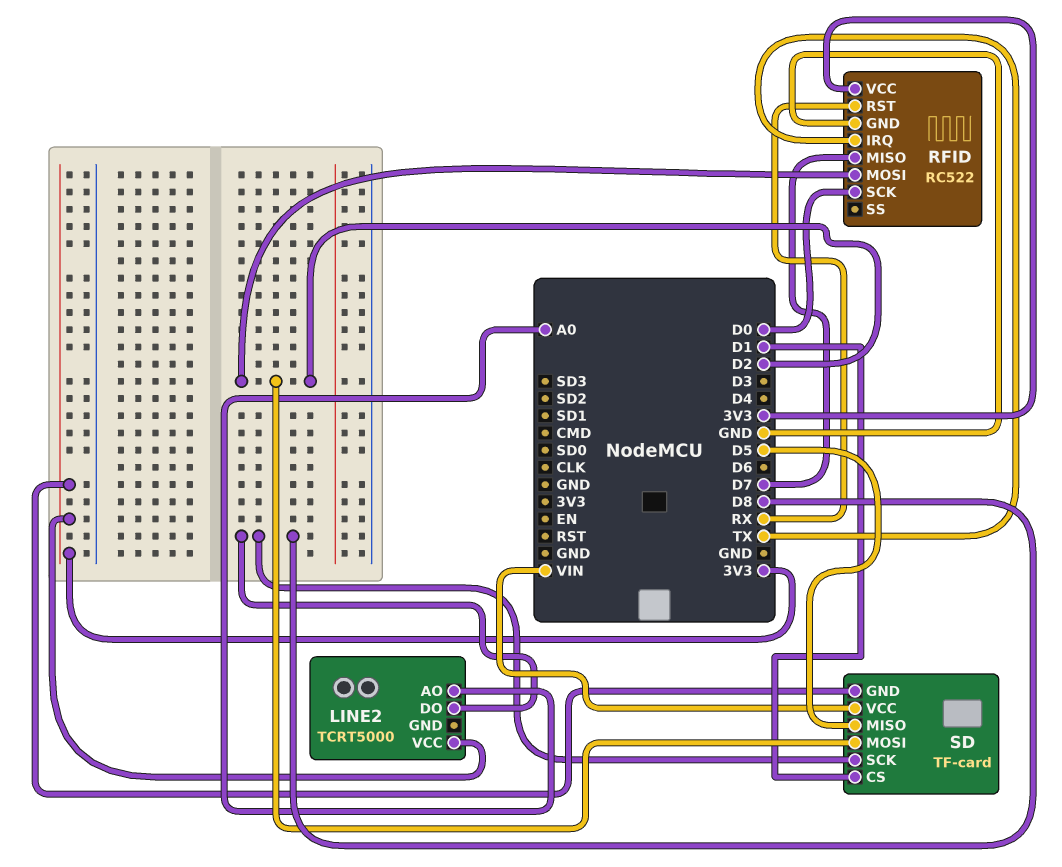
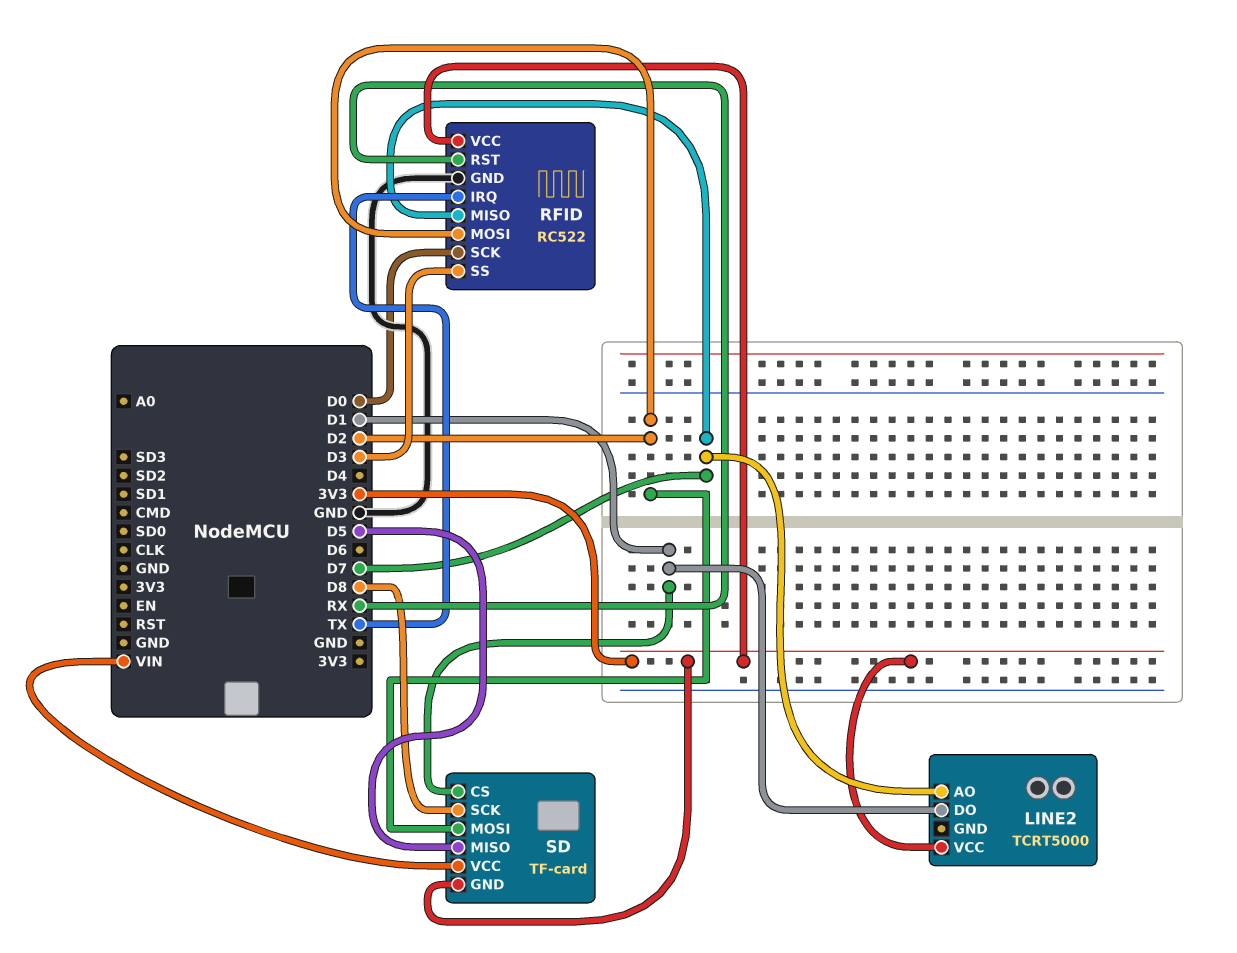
LINE2 pin AO: A0 -> D7
LINE2 pin DO: D8 -> D1
RFID pin SS: none -> D3

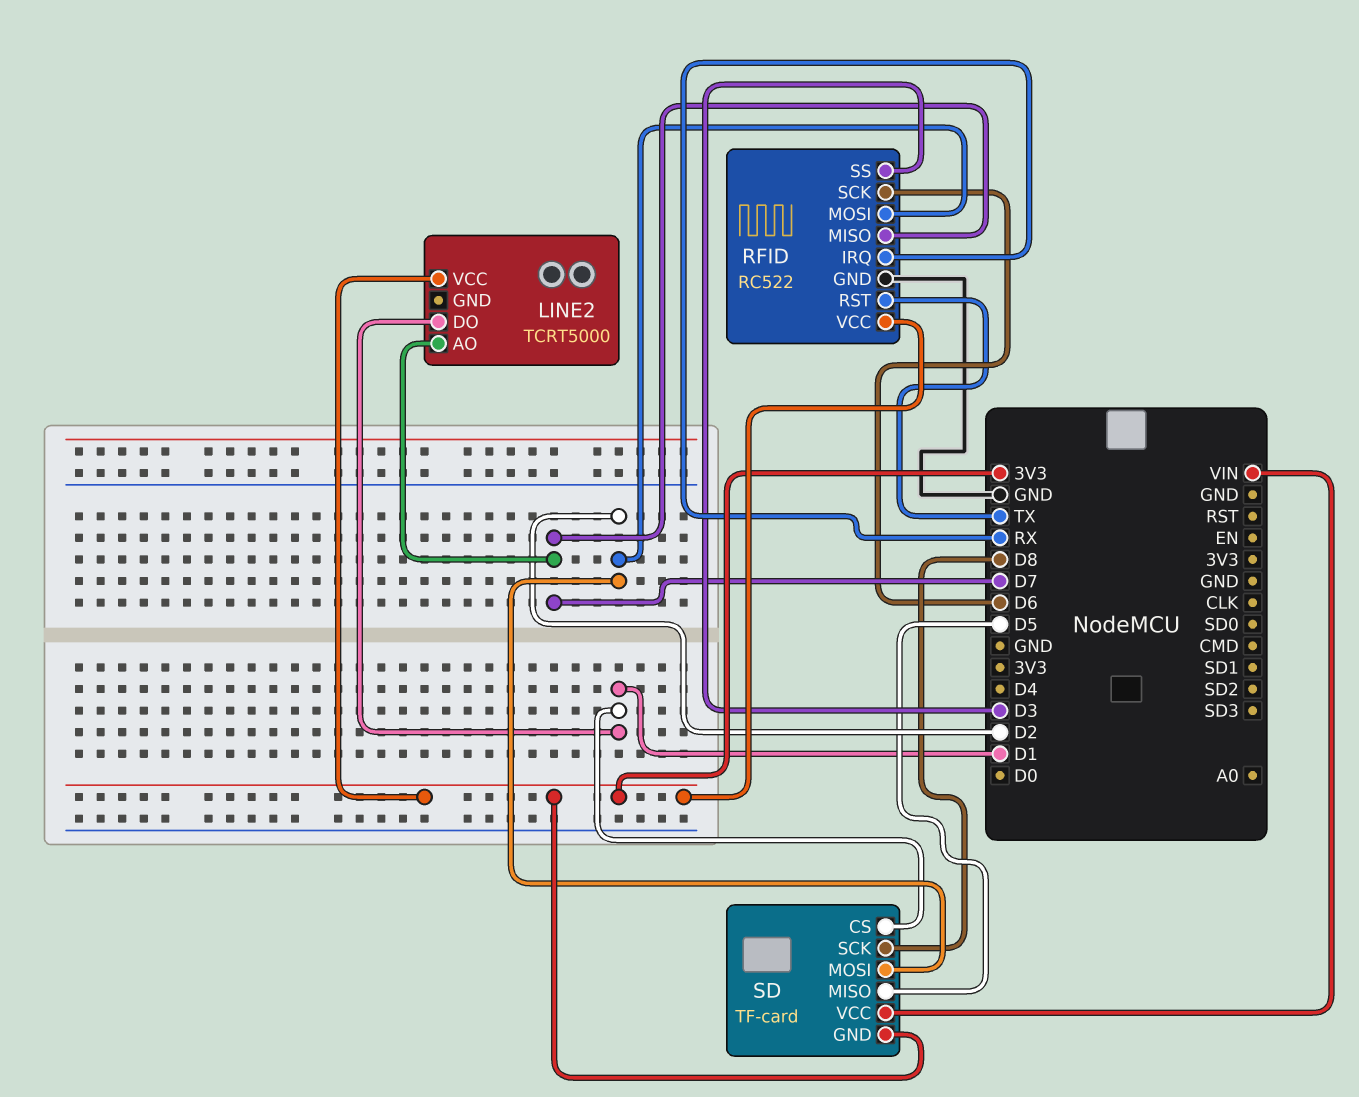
RFID pin IRQ: TX -> RX
RFID pin RST: RX -> TX
RFID pin SCK: D0 -> D6

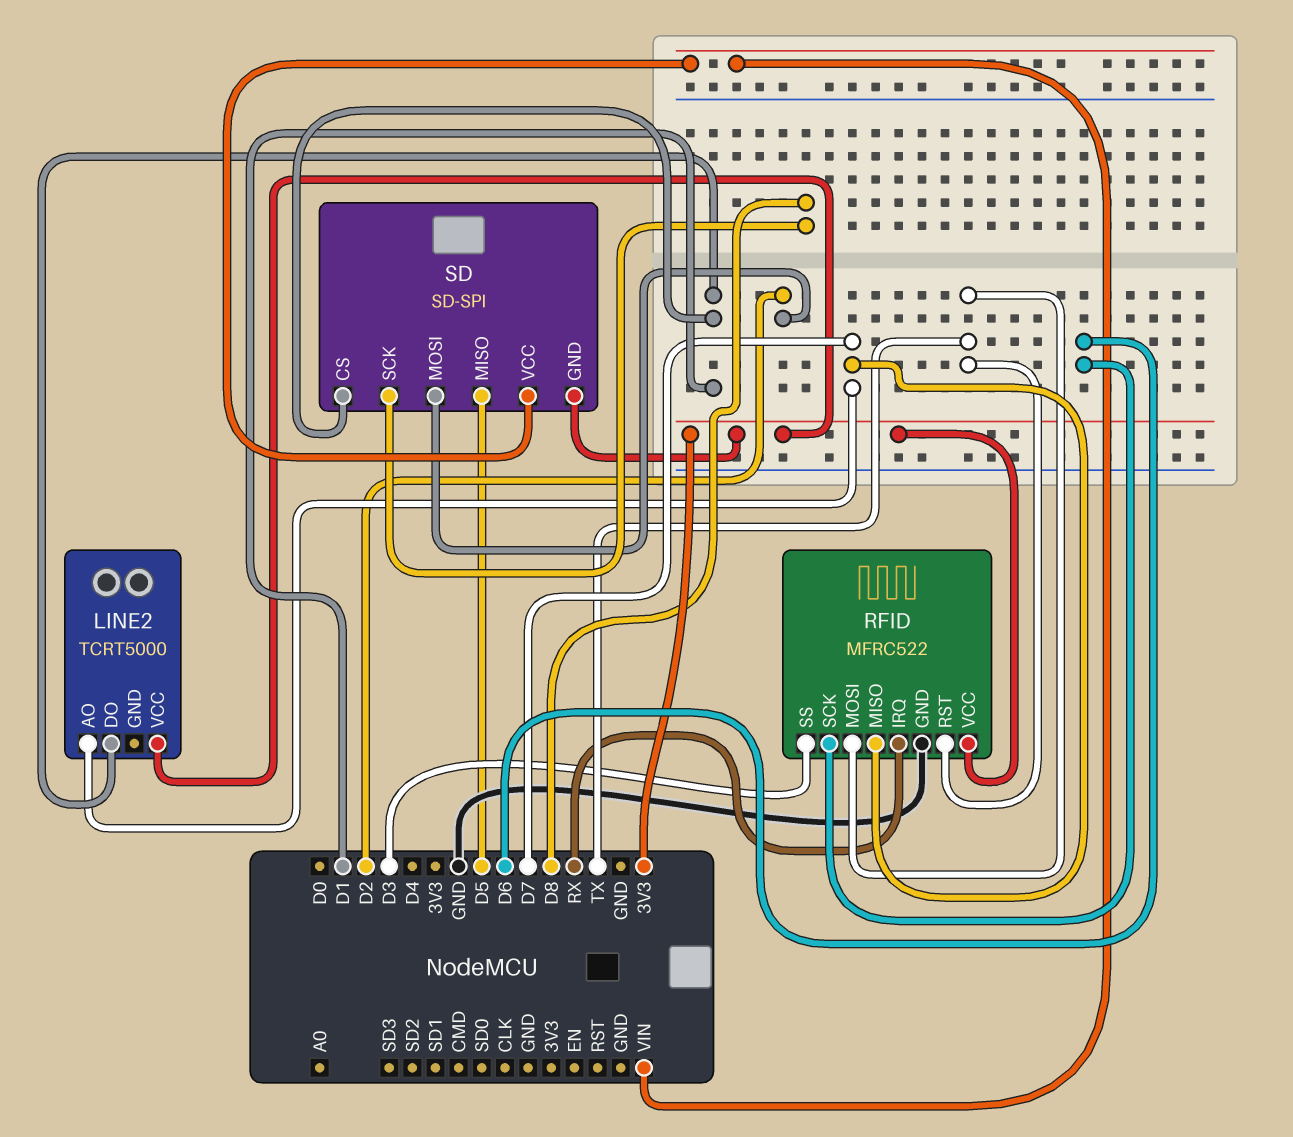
RFID: RC522 -> MFRC522
RFID pin MOSI: D2 -> TX
SD: TF-card -> SD-SPI

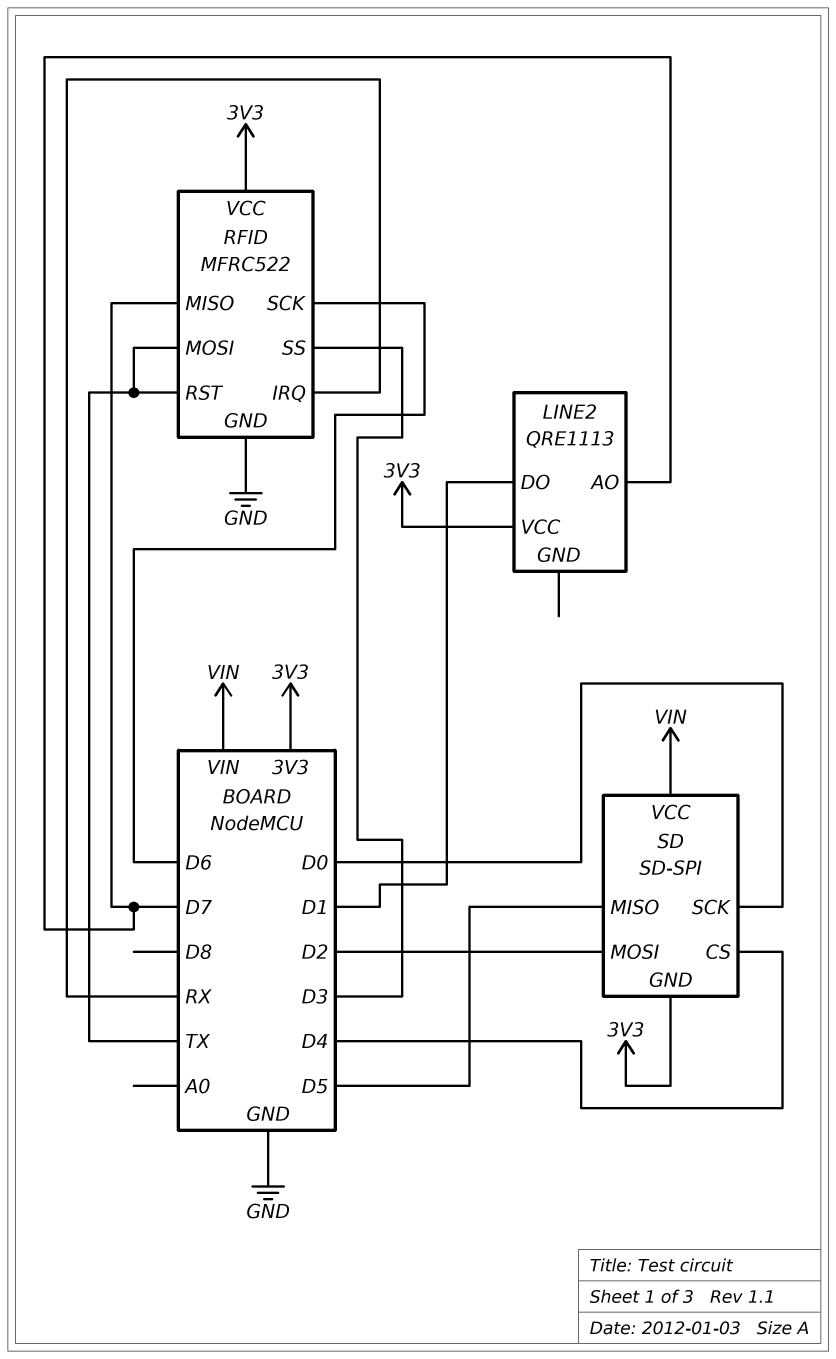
LINE2: TCRT5000 -> QRE1113
SD pin CS: D1 -> D4
SD pin SCK: D8 -> D0

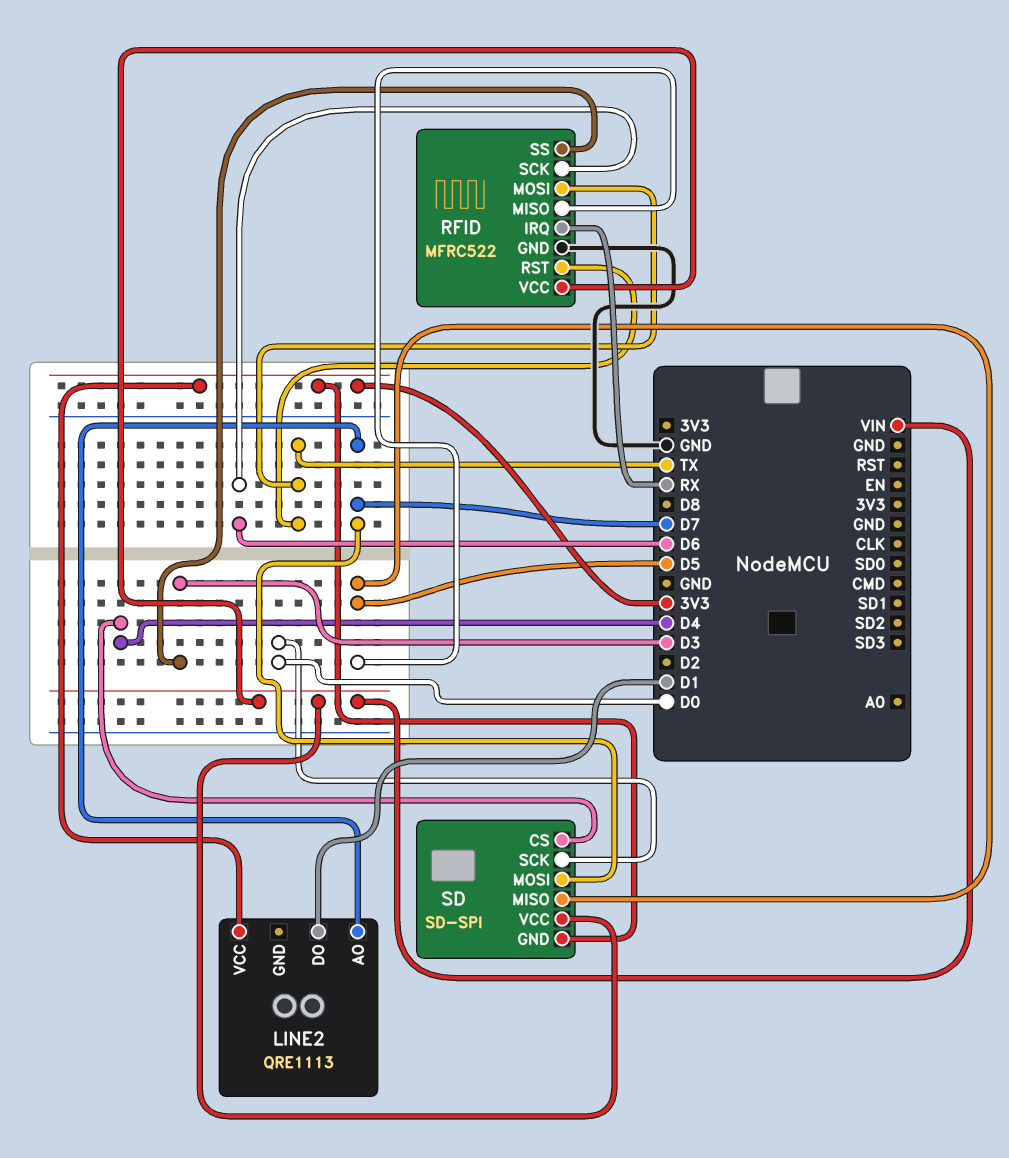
RFID pin MISO: D7 -> D5
RFID pin VCC: 3V3 -> VIN
SD pin MOSI: D2 -> D7

